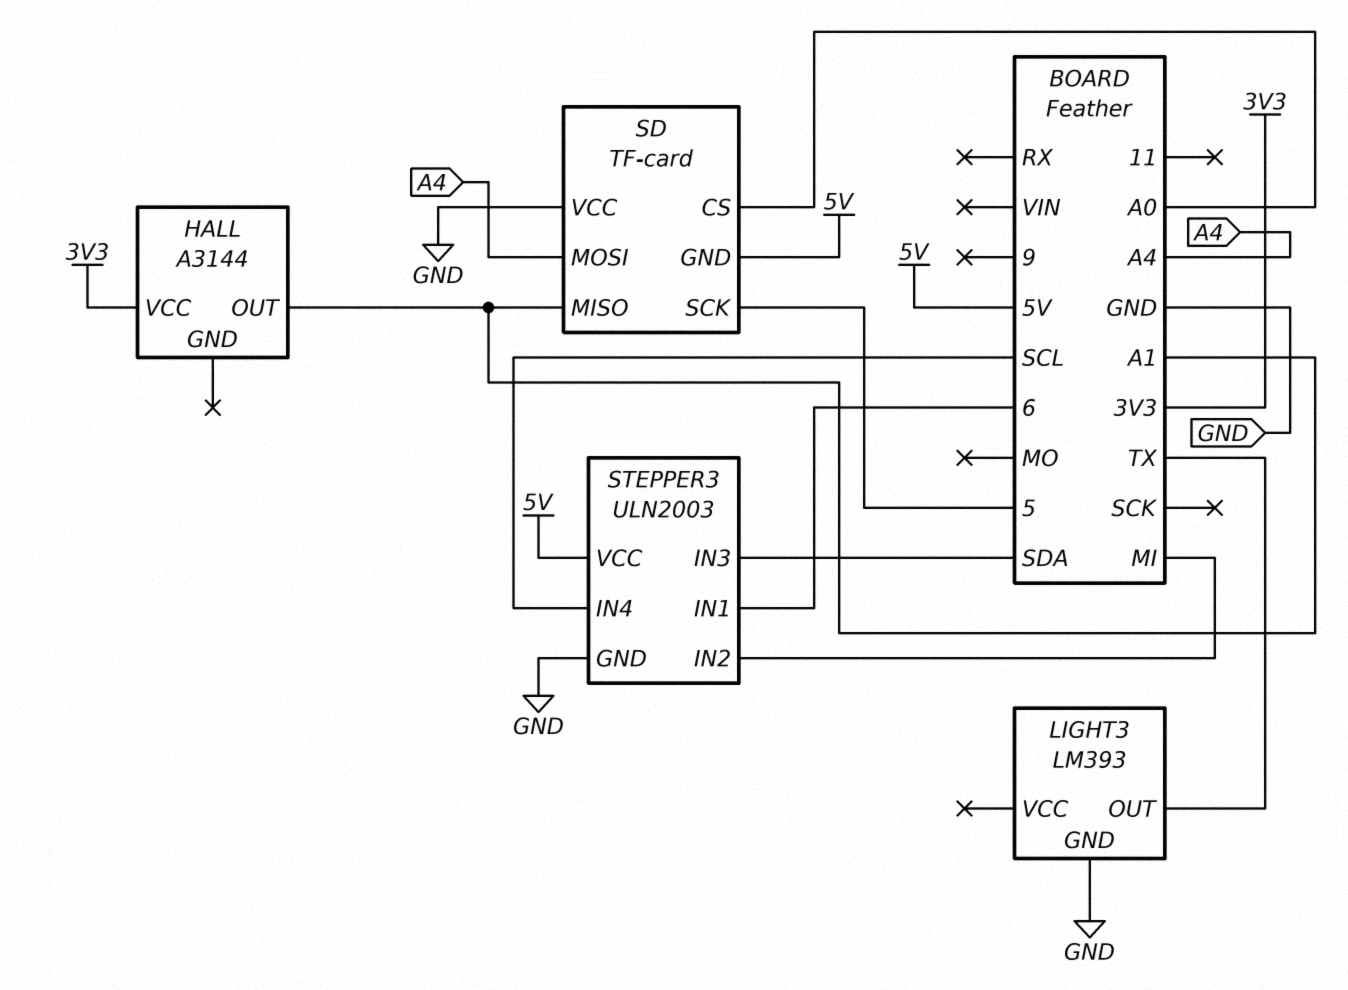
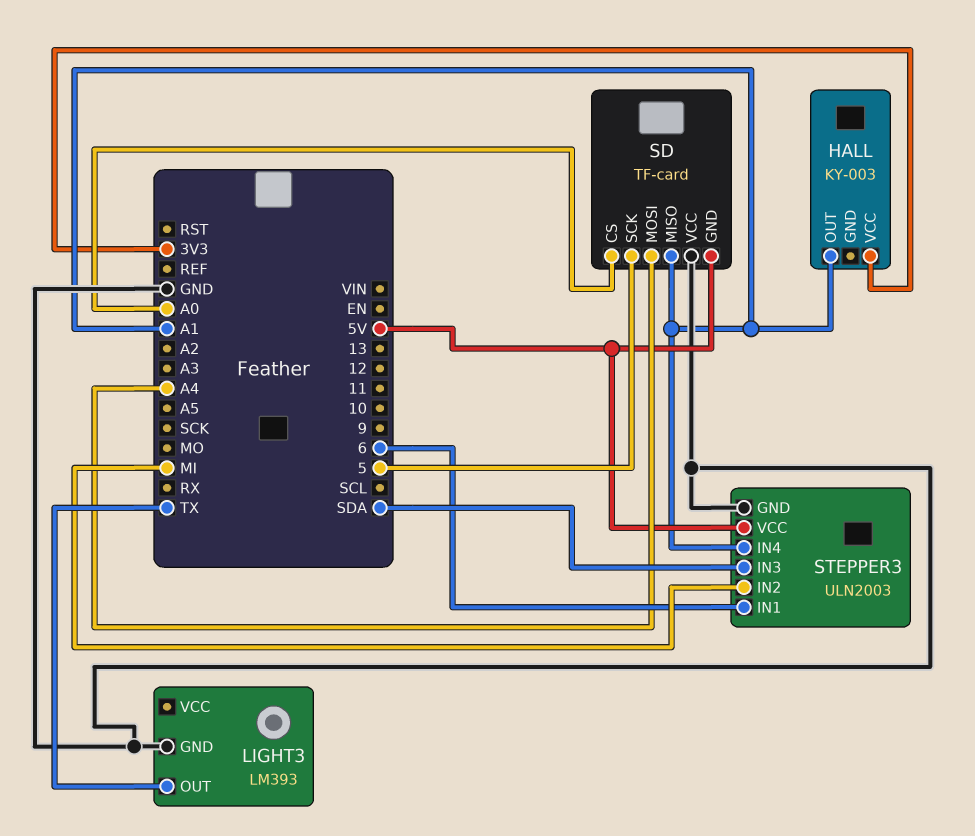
HALL: A3144 -> KY-003
STEPPER3 pin IN4: SCL -> A1

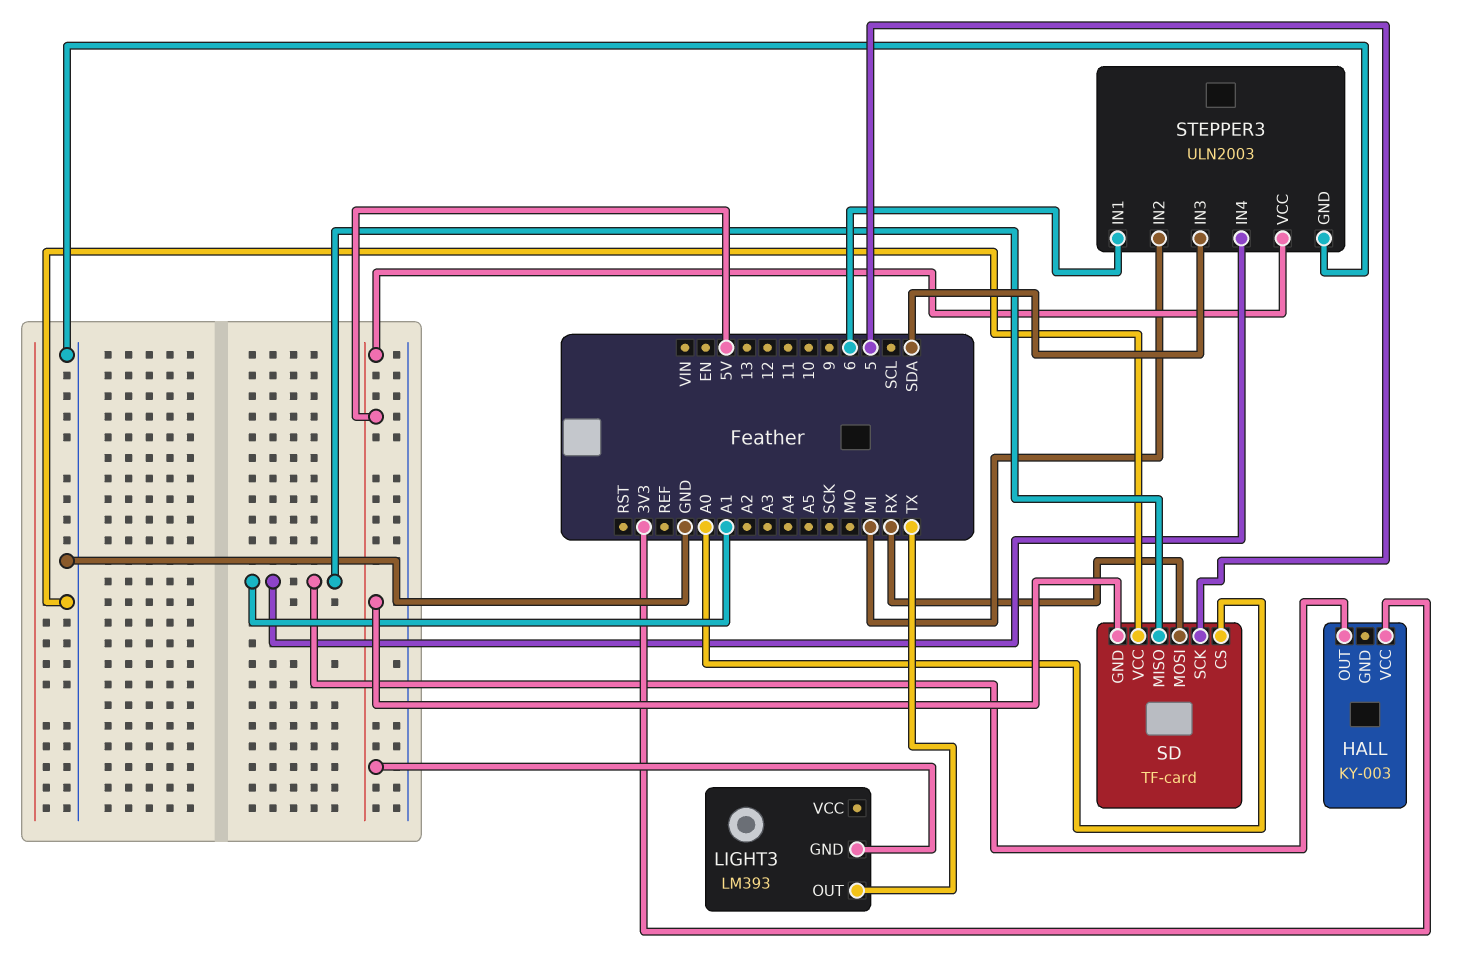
LIGHT3 pin GND: GND -> 5V
SD pin MOSI: A4 -> RX

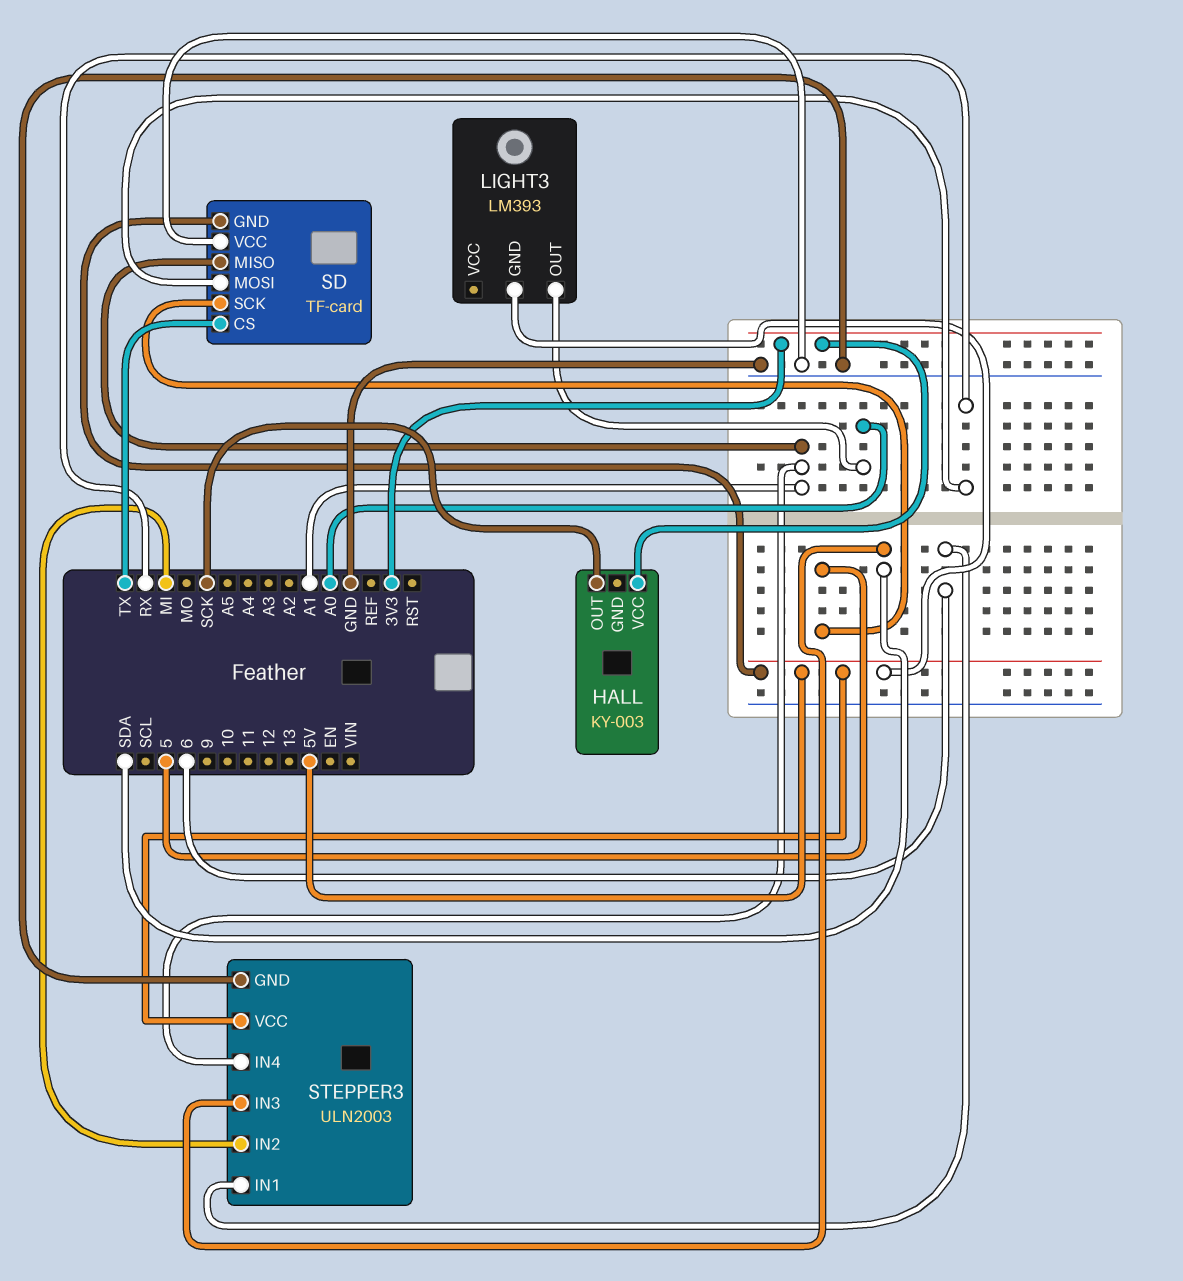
HALL pin OUT: A1 -> SCK
LIGHT3 pin OUT: TX -> A0
SD pin CS: A0 -> TX

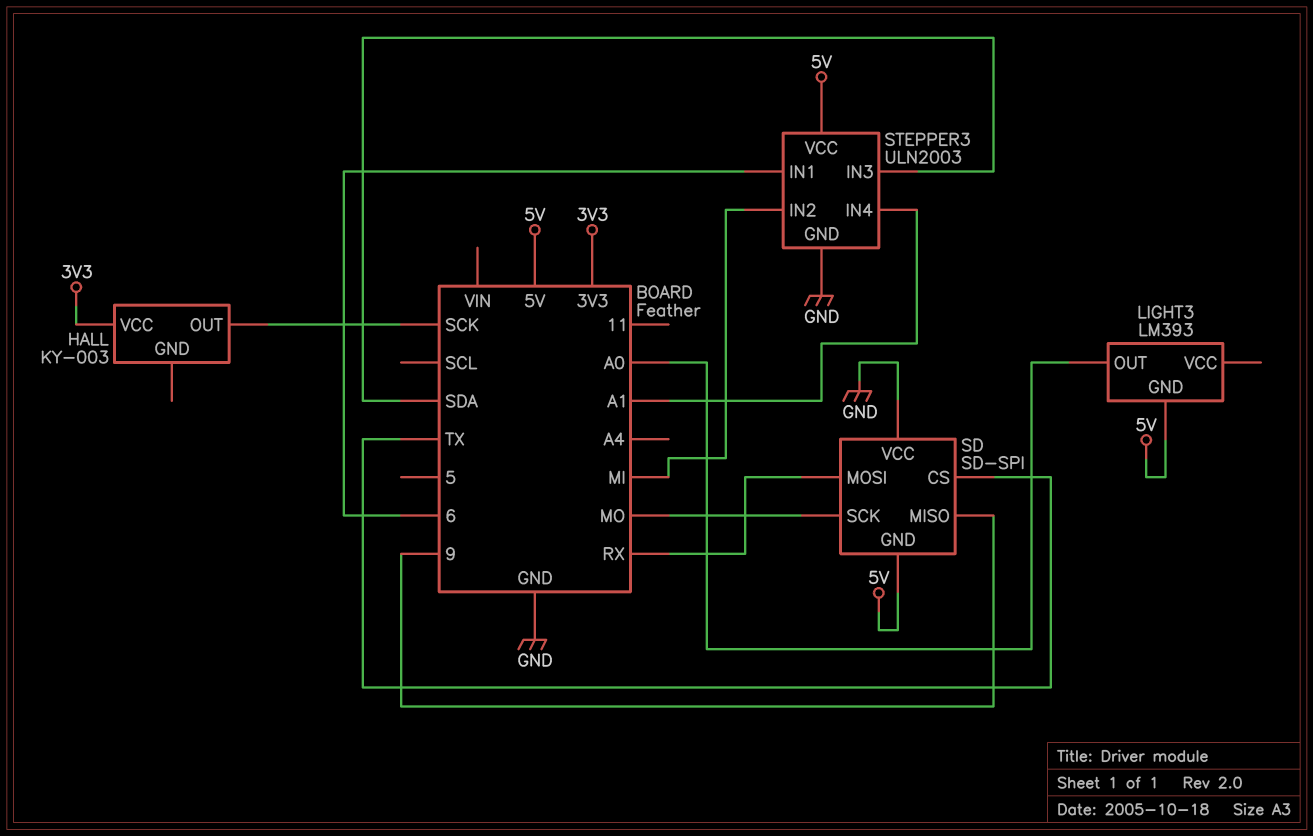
SD: TF-card -> SD-SPI
SD pin MISO: A1 -> 9
SD pin SCK: 5 -> MO

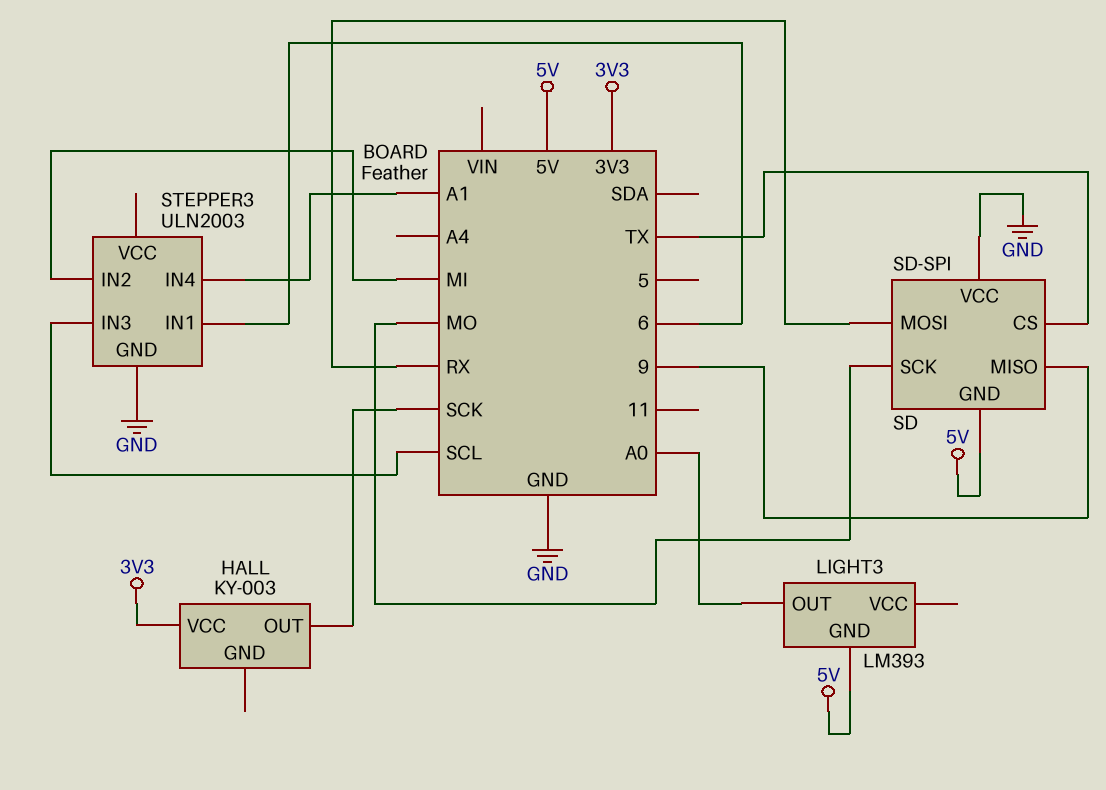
STEPPER3 pin IN3: SDA -> SCL
STEPPER3 pin VCC: 5V -> none

